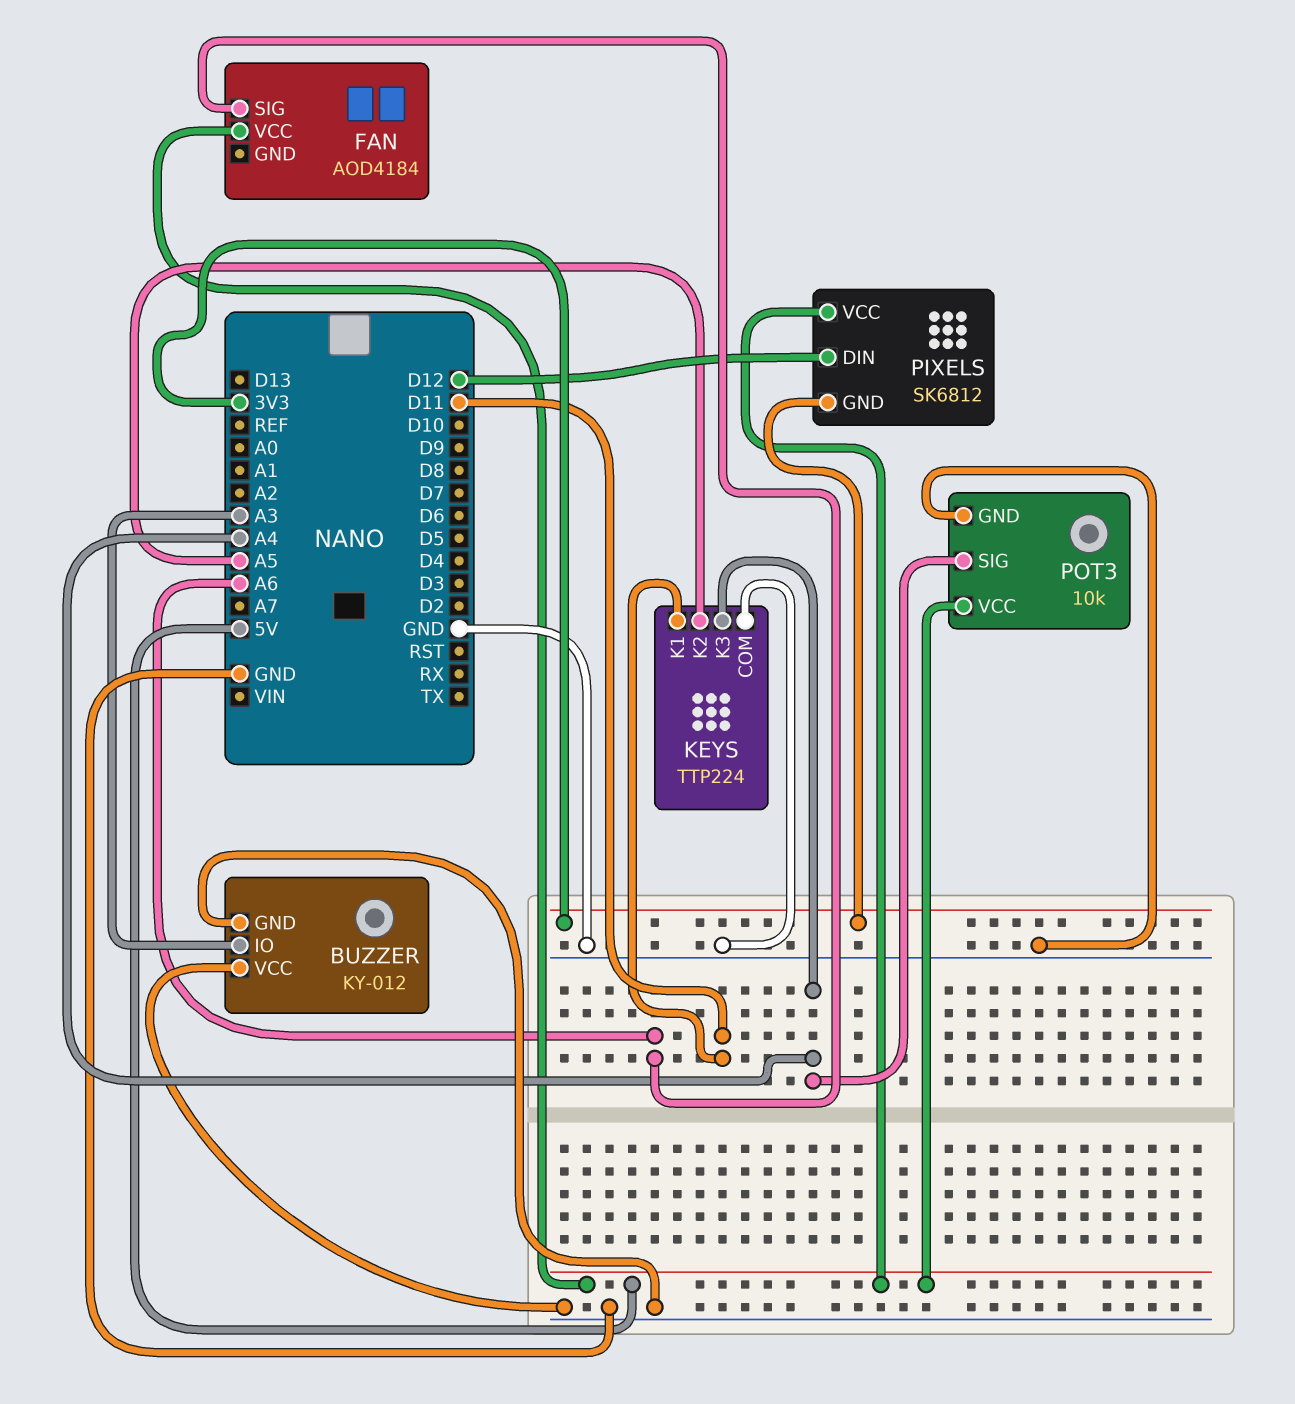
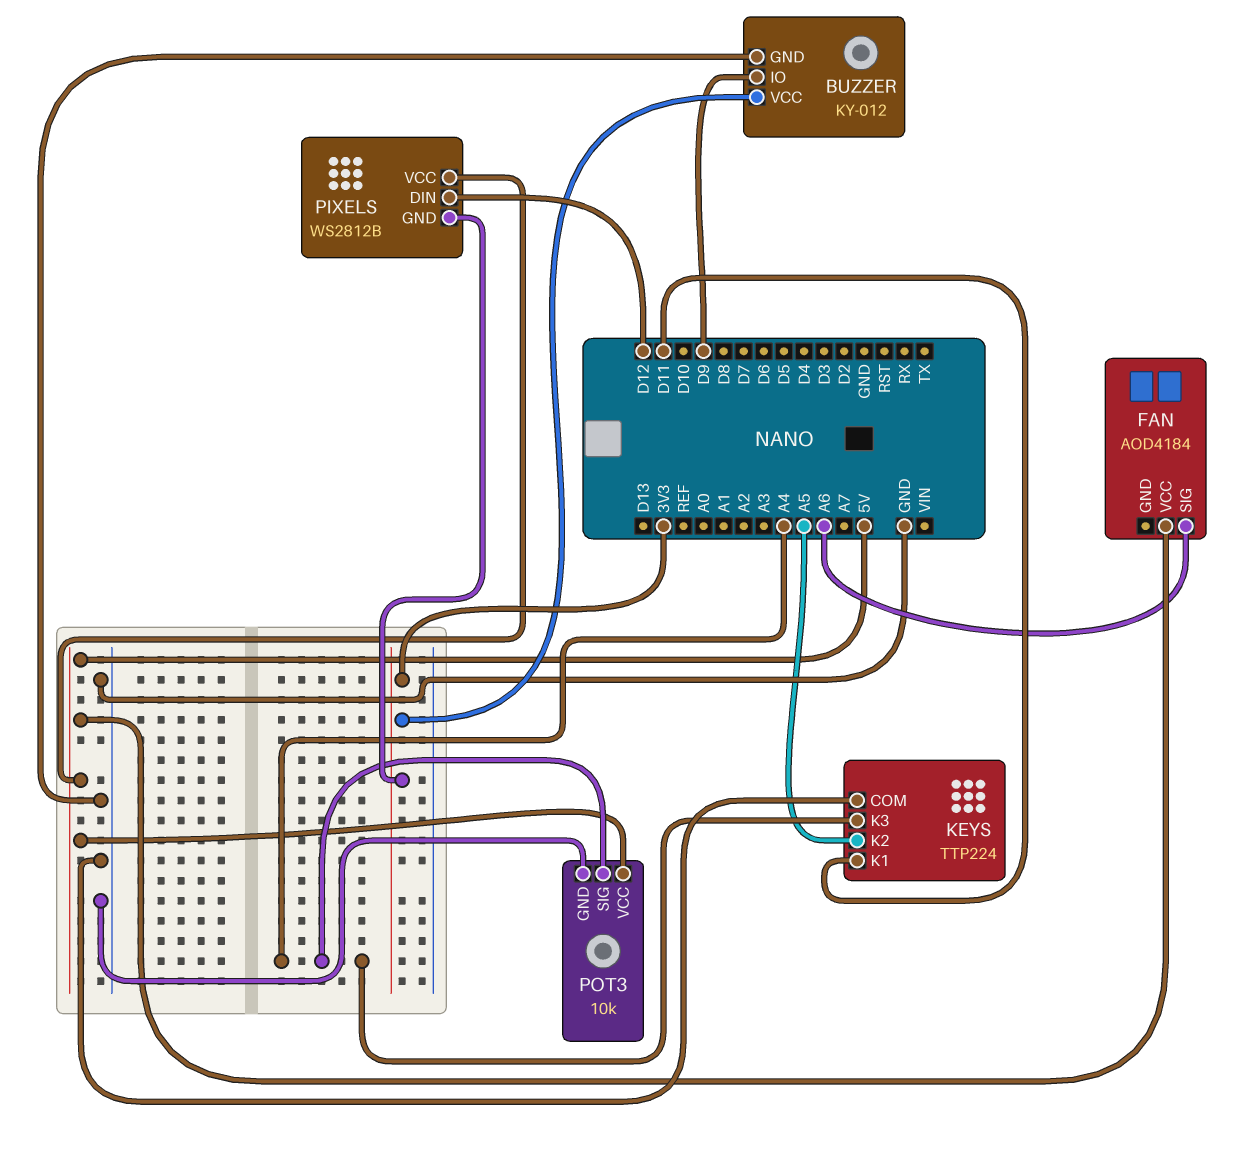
BUZZER pin IO: A3 -> D9
BUZZER pin VCC: GND -> 3V3
PIXELS: SK6812 -> WS2812B

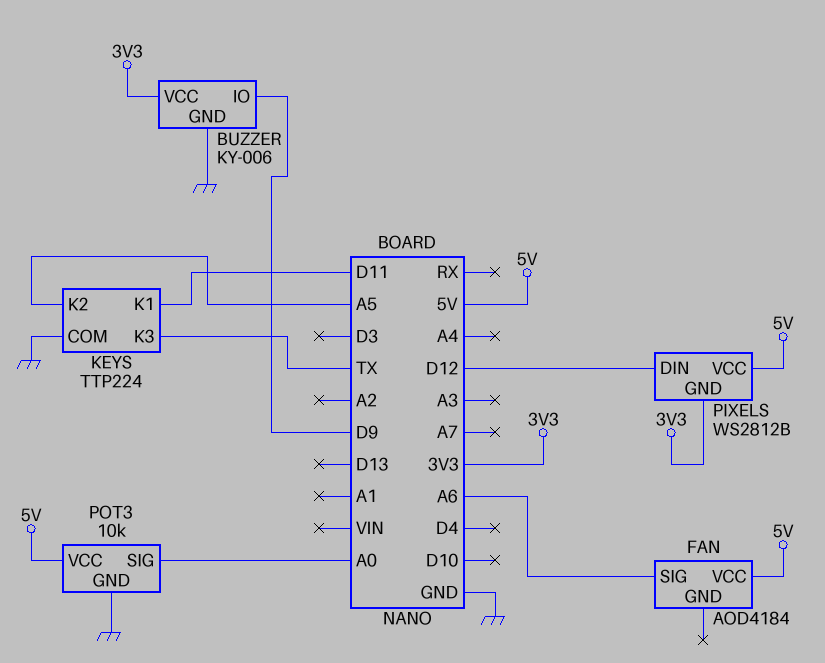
BUZZER: KY-012 -> KY-006
KEYS pin K3: A4 -> TX
POT3 pin SIG: A4 -> A0

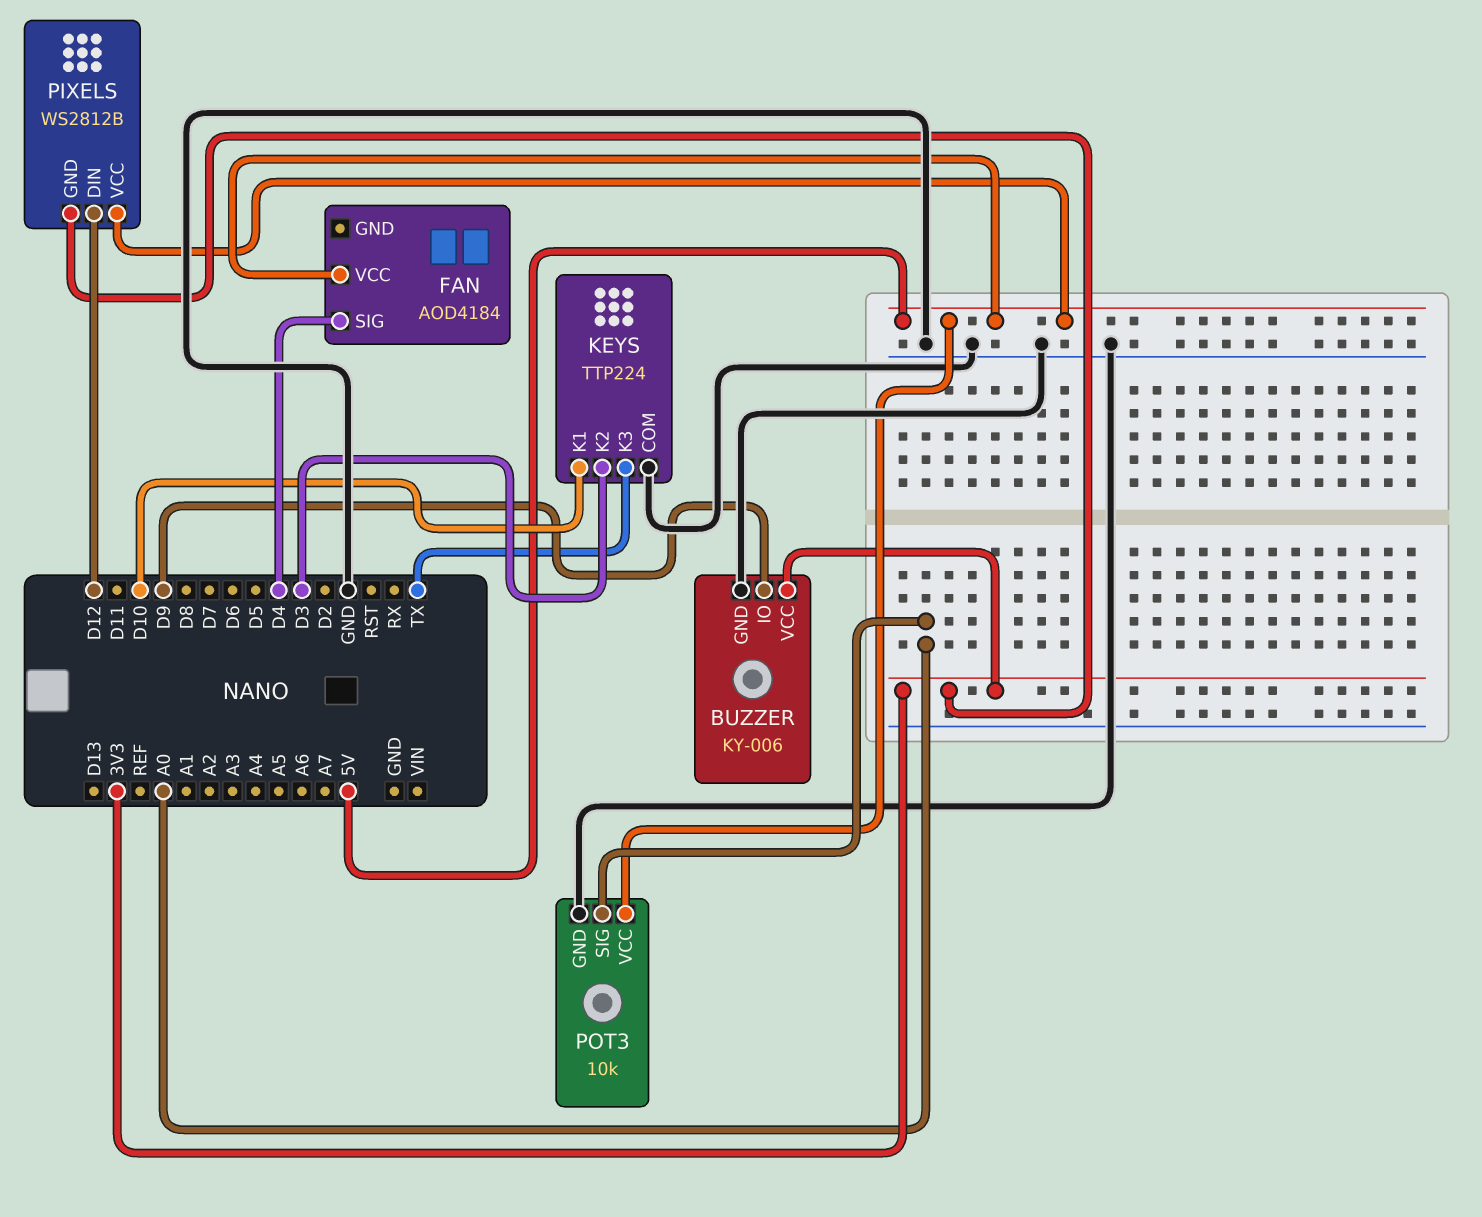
FAN pin SIG: A6 -> D4
KEYS pin K1: D11 -> D10
KEYS pin K2: A5 -> D3

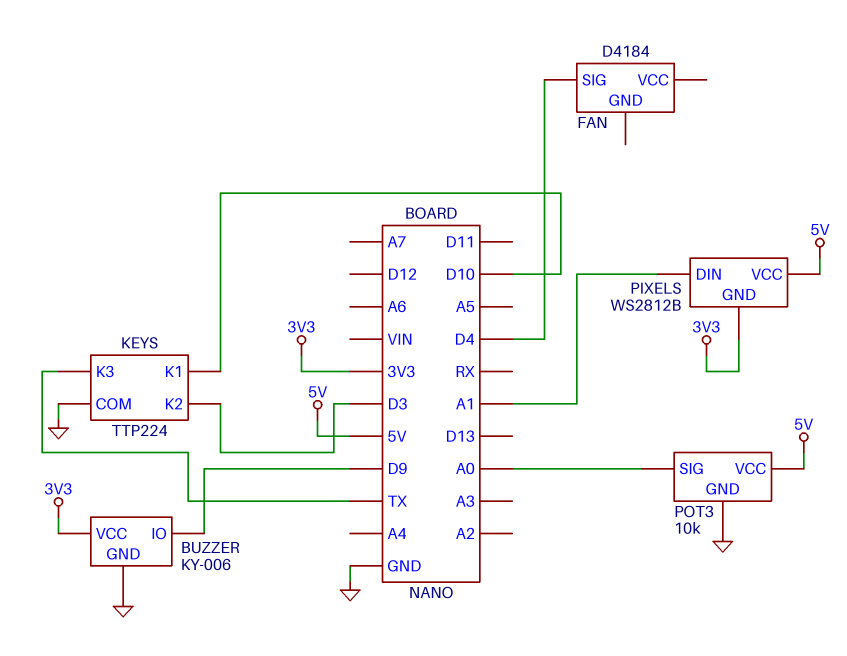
FAN: AOD4184 -> D4184
FAN pin VCC: 5V -> none
PIXELS pin DIN: D12 -> A1

